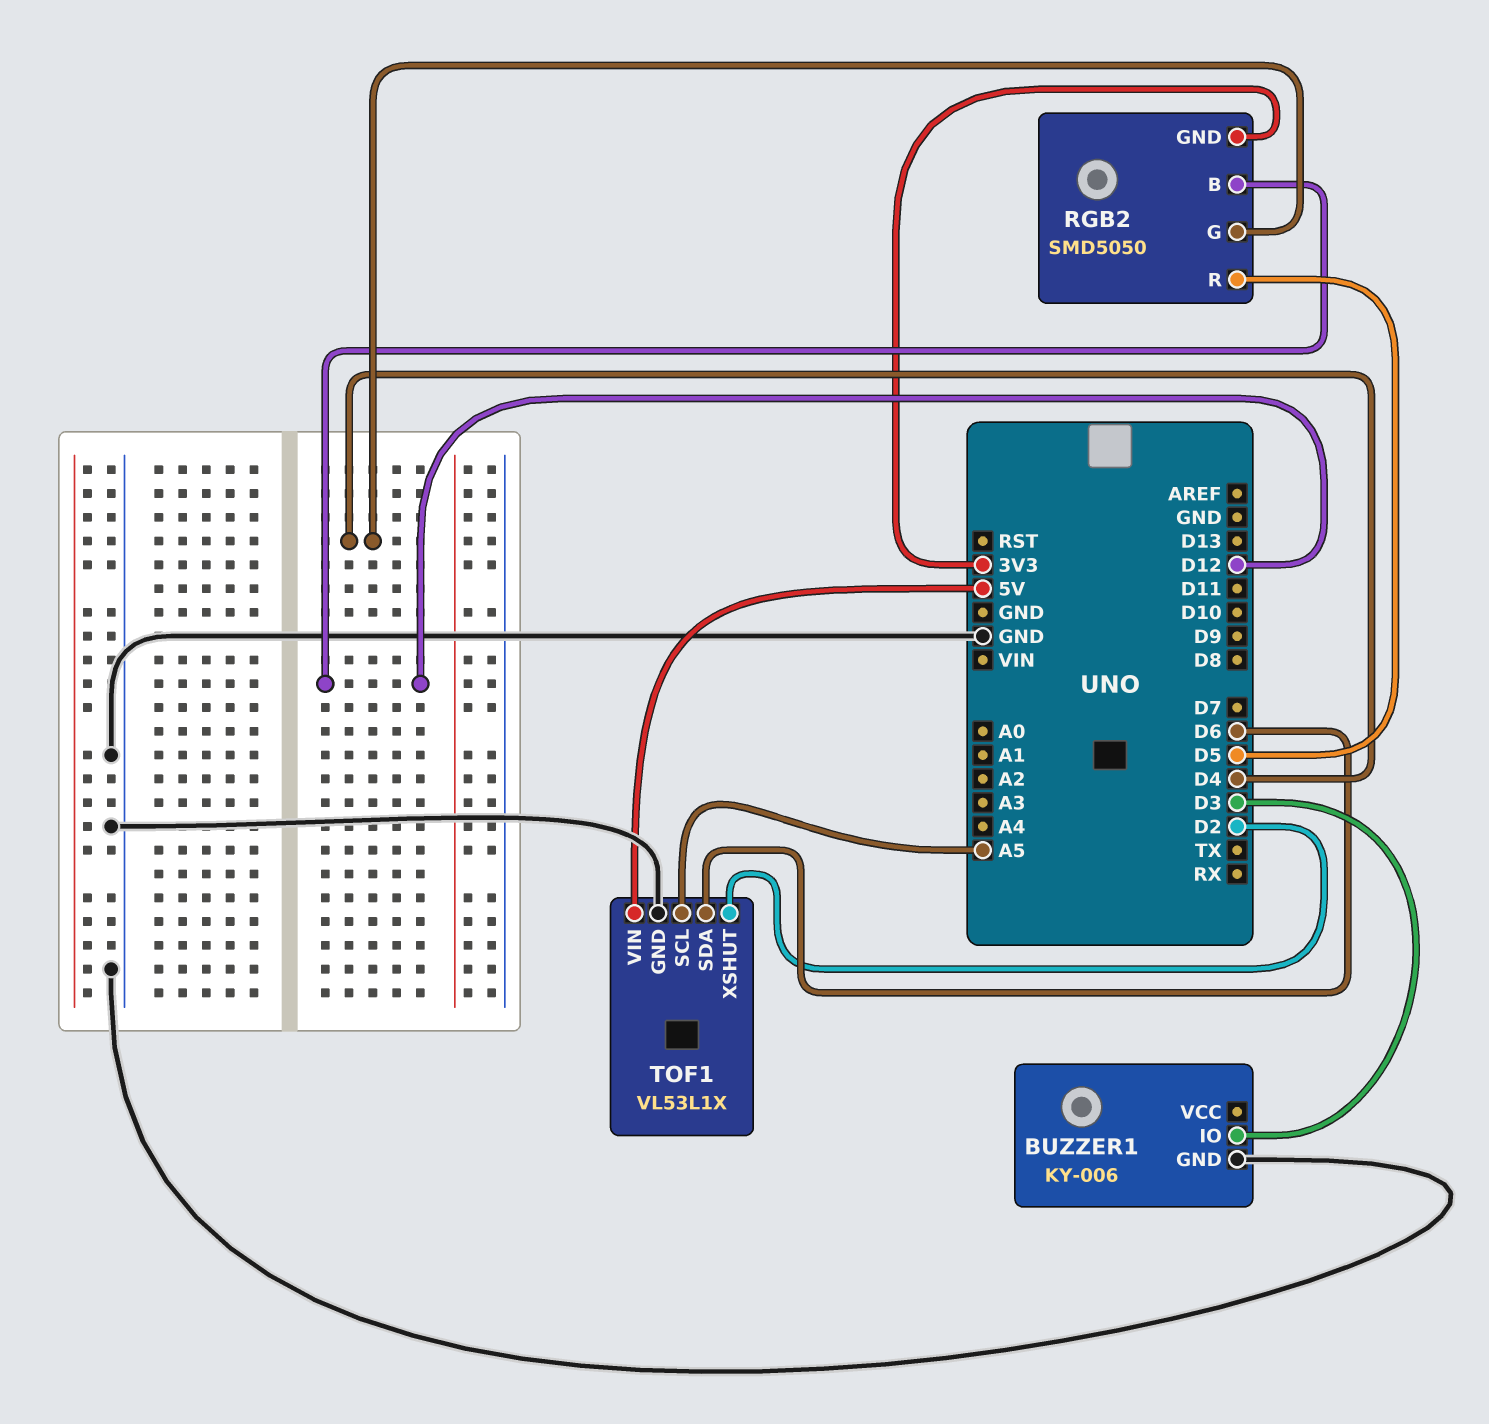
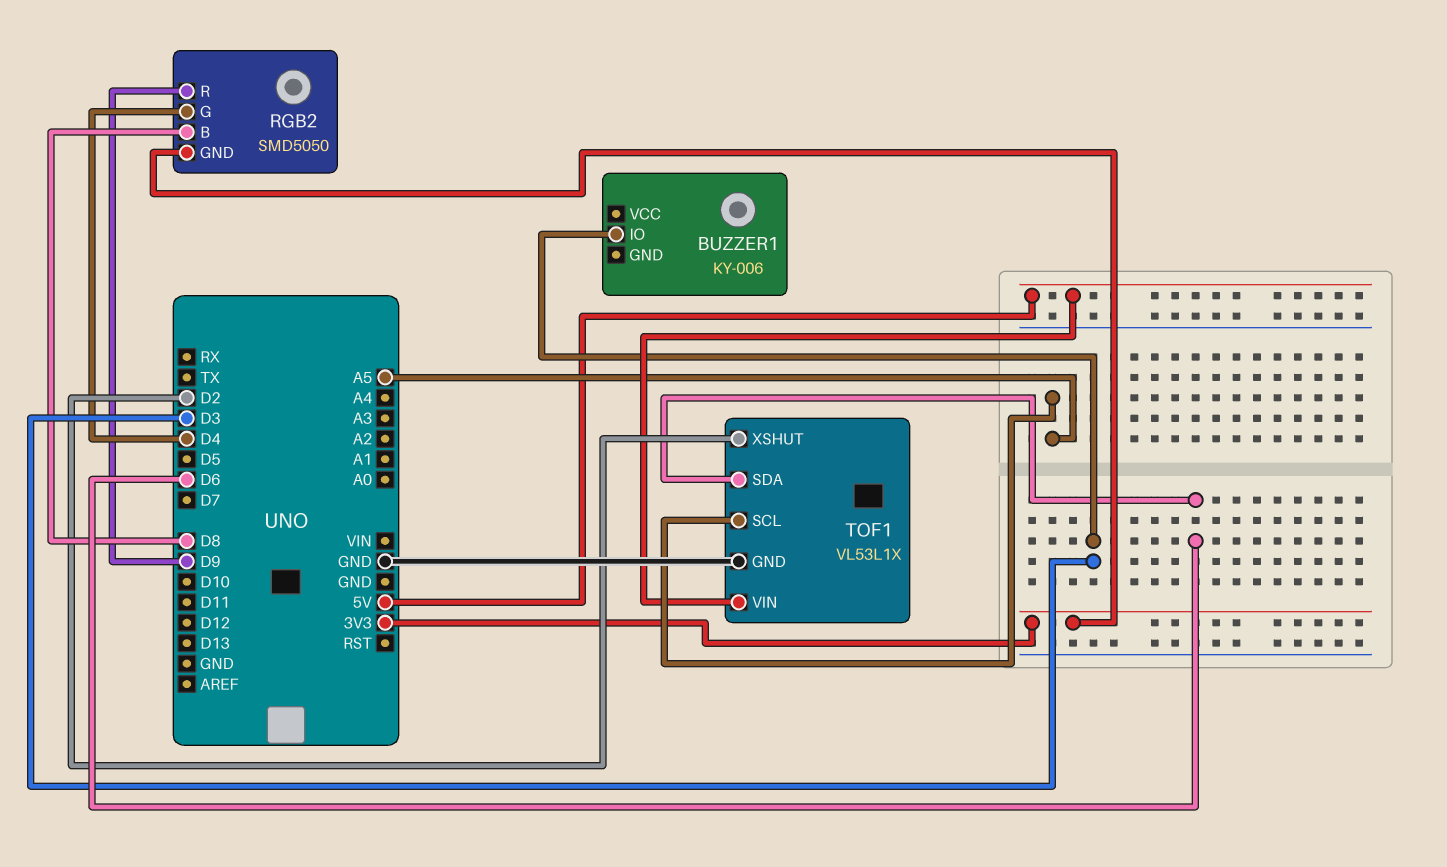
BUZZER1 pin GND: GND -> none
RGB2 pin B: D12 -> D8
RGB2 pin R: D5 -> D9

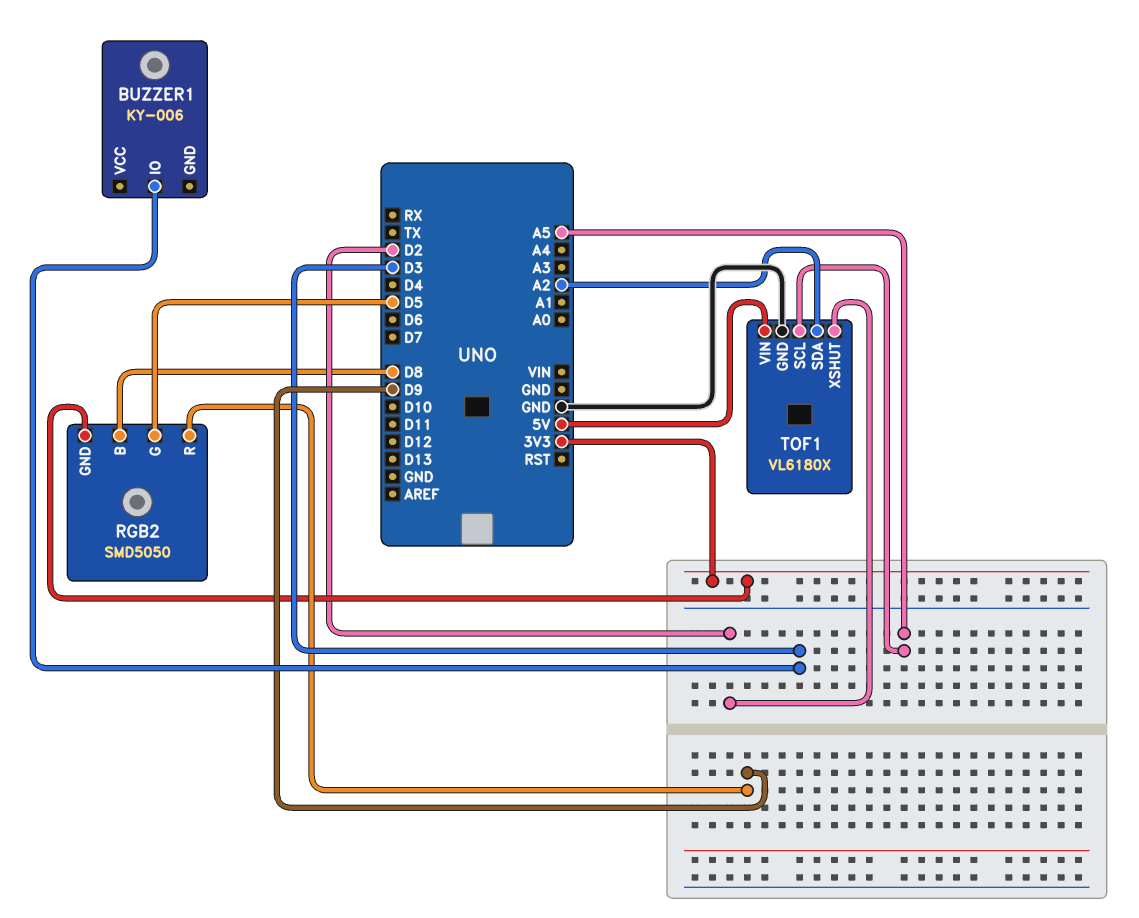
RGB2 pin G: D4 -> D5
TOF1: VL53L1X -> VL6180X
TOF1 pin SDA: D6 -> A2

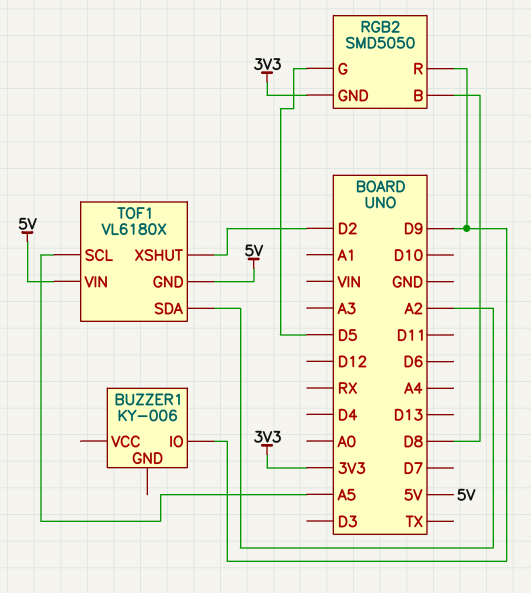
BUZZER1 pin IO: D3 -> D9
TOF1 pin GND: GND -> 5V

